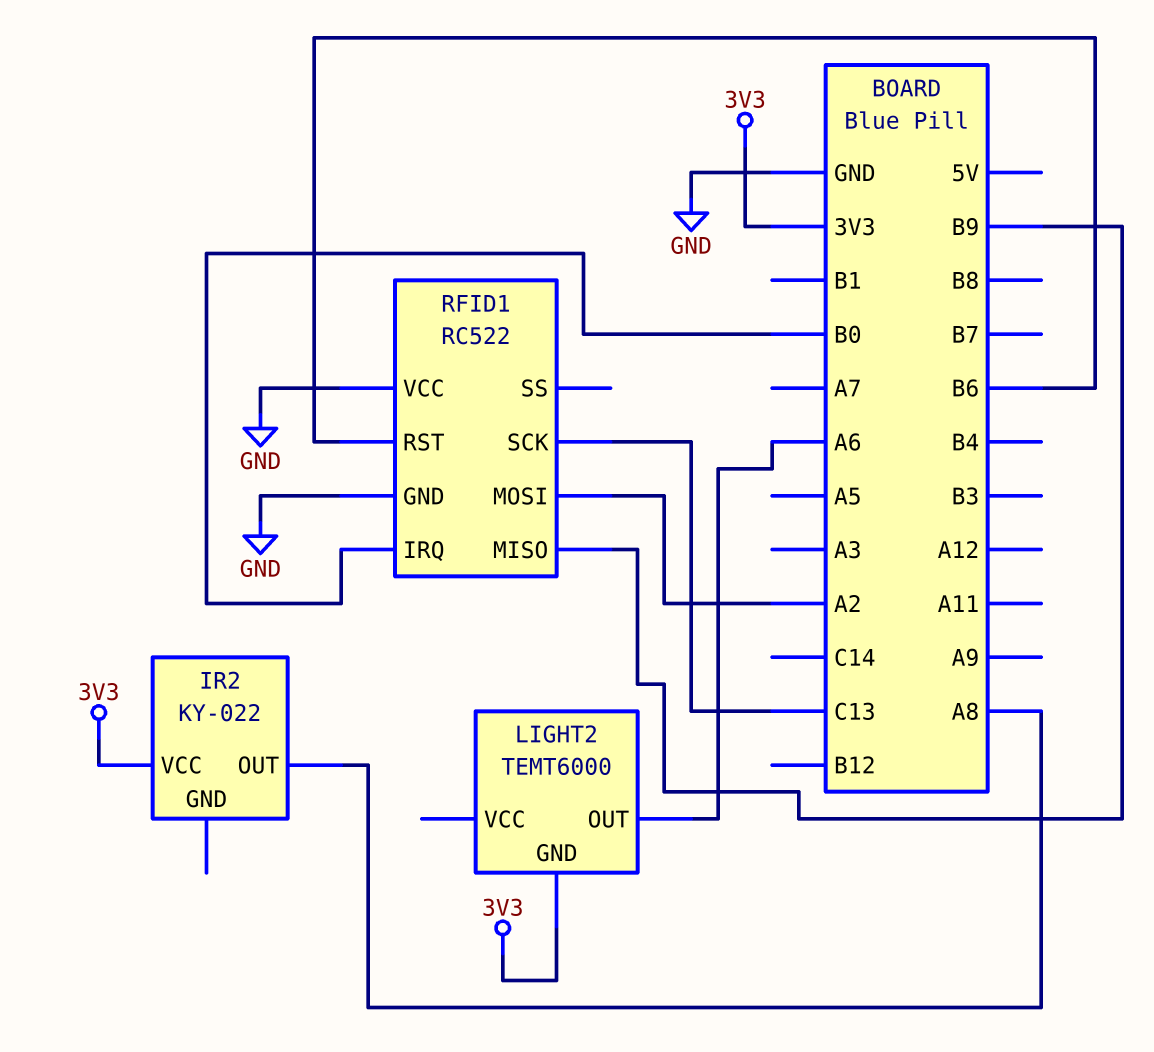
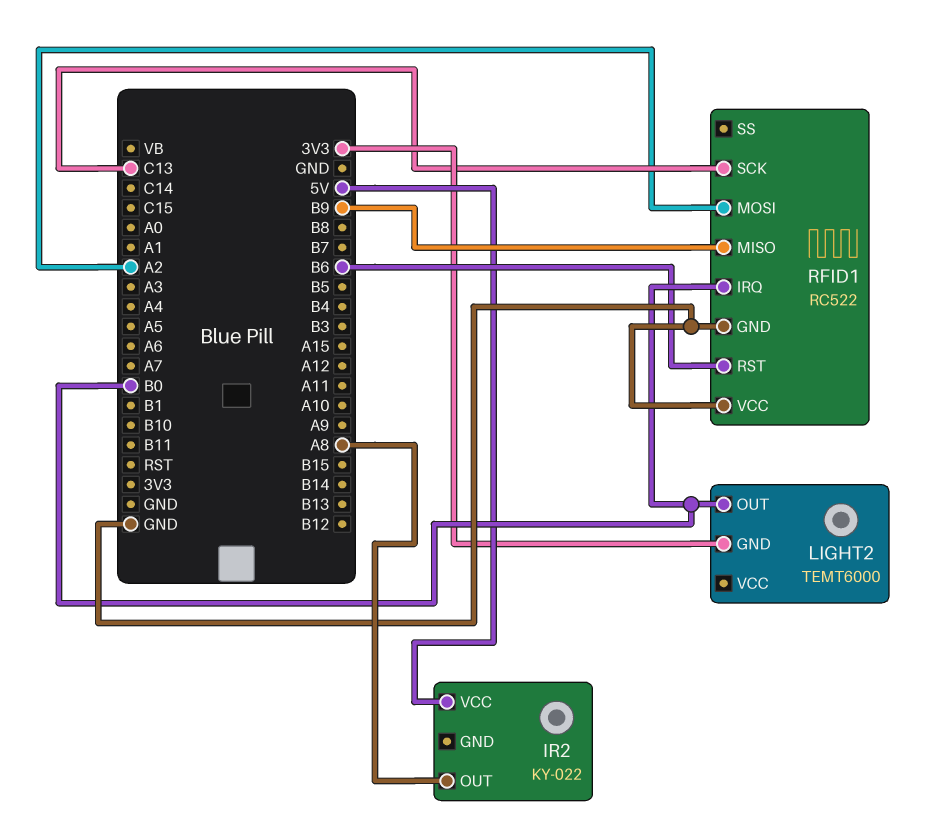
IR2 pin VCC: 3V3 -> 5V
LIGHT2 pin OUT: A6 -> B0

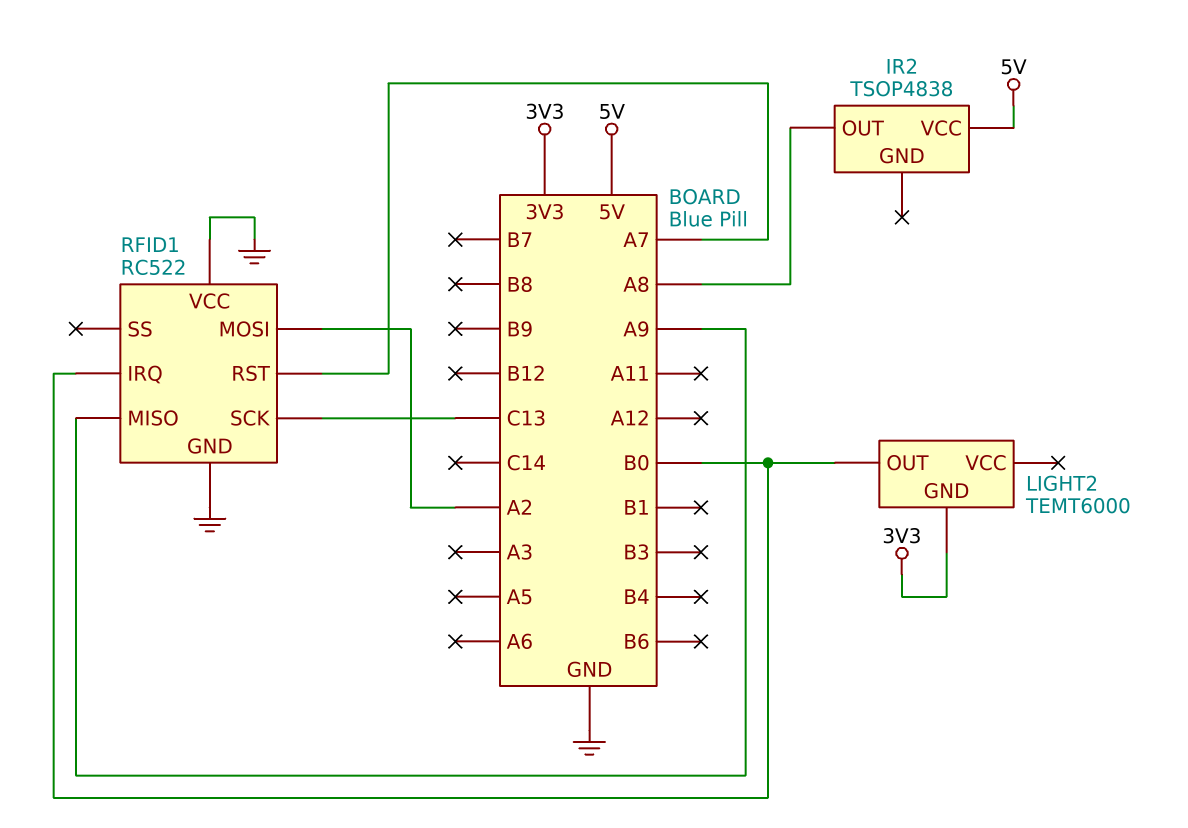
IR2: KY-022 -> TSOP4838
RFID1 pin MISO: B9 -> A9
RFID1 pin RST: B6 -> A7

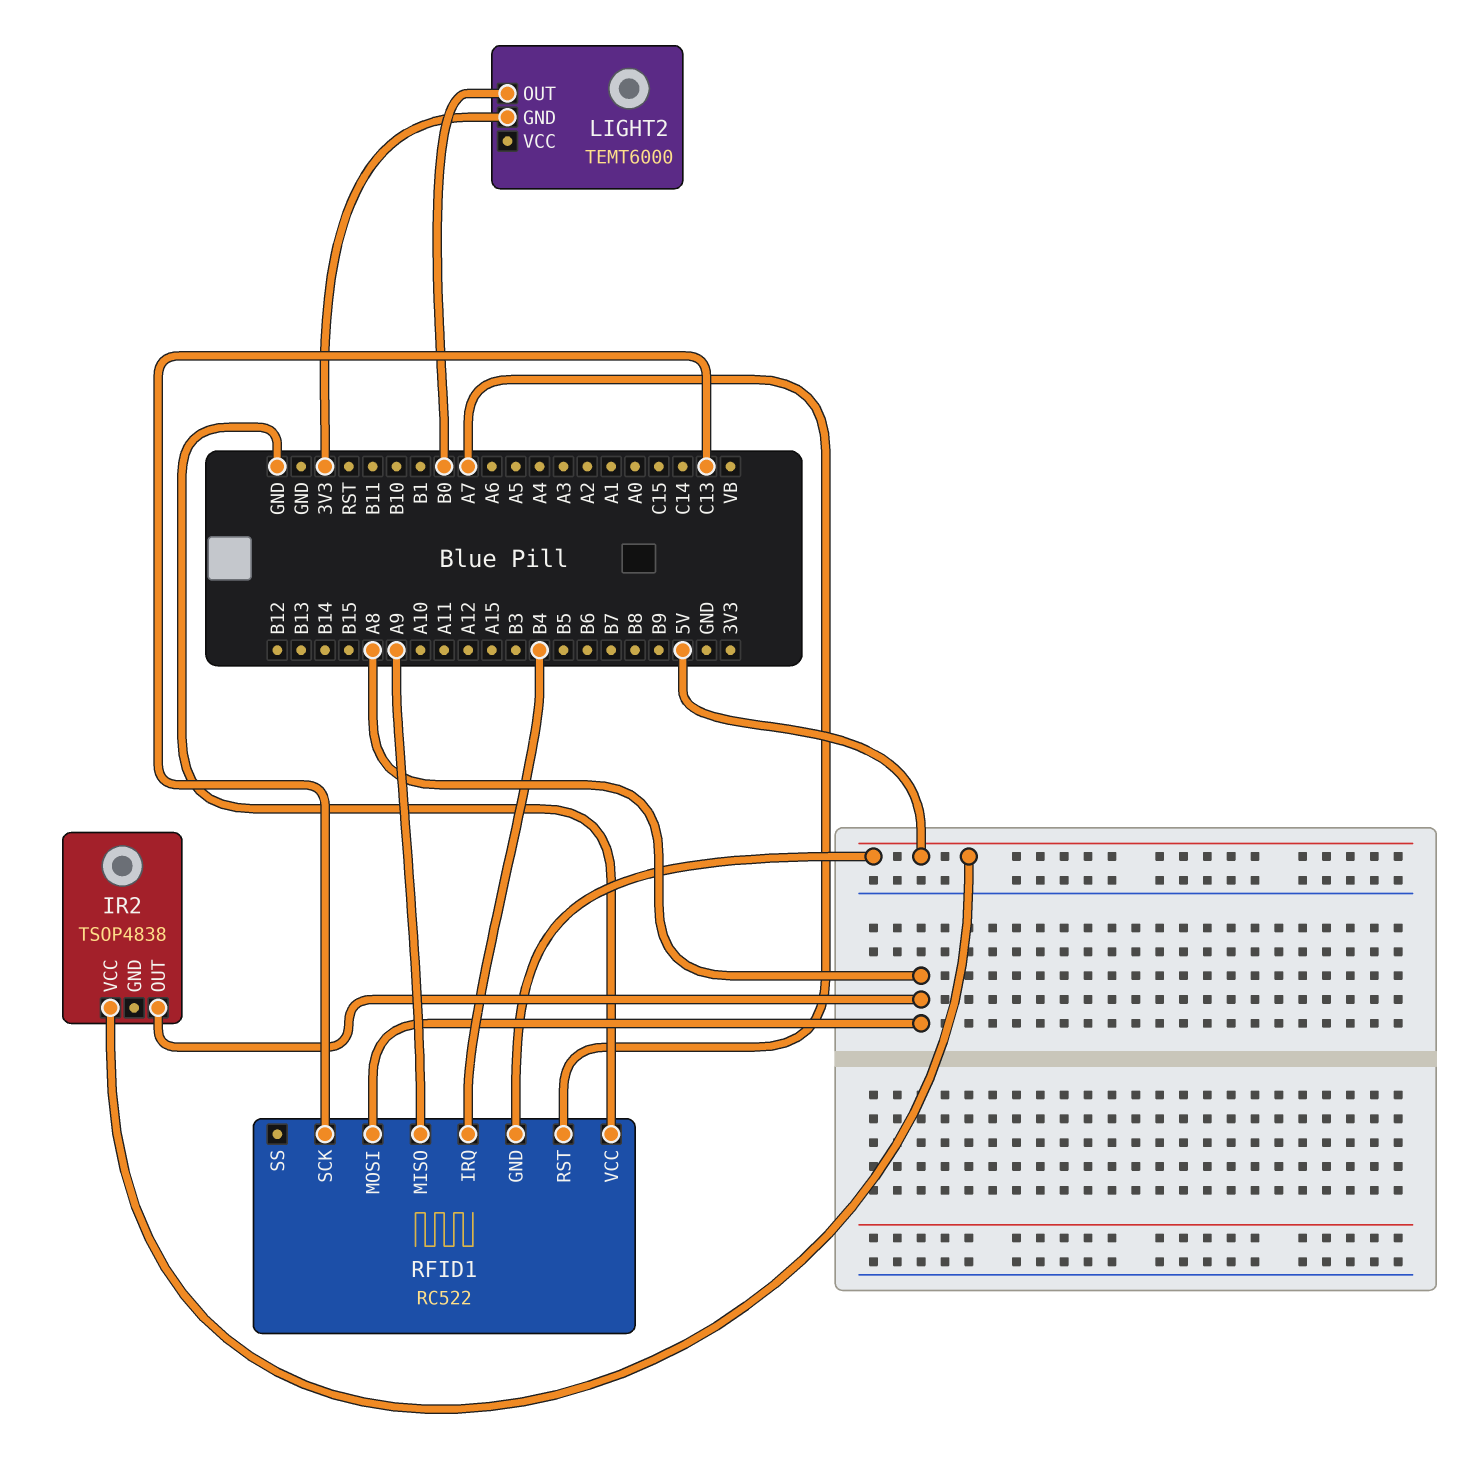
RFID1 pin GND: GND -> 5V
RFID1 pin IRQ: B0 -> B4
RFID1 pin MOSI: A2 -> A8

